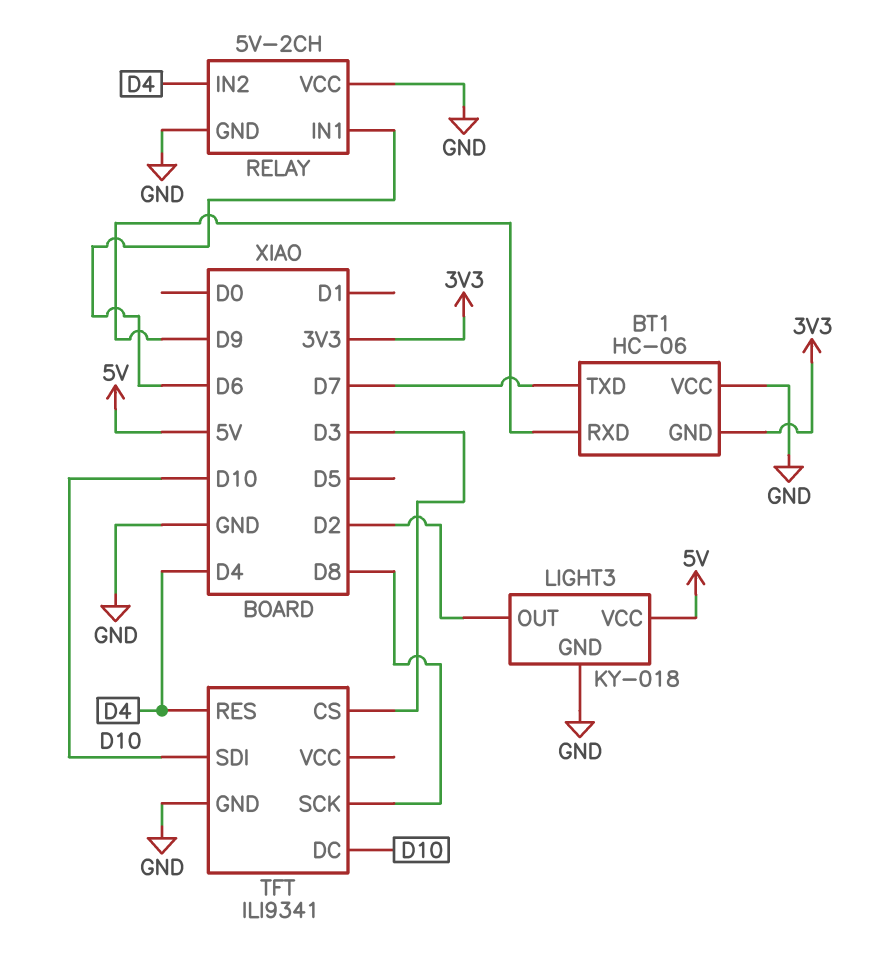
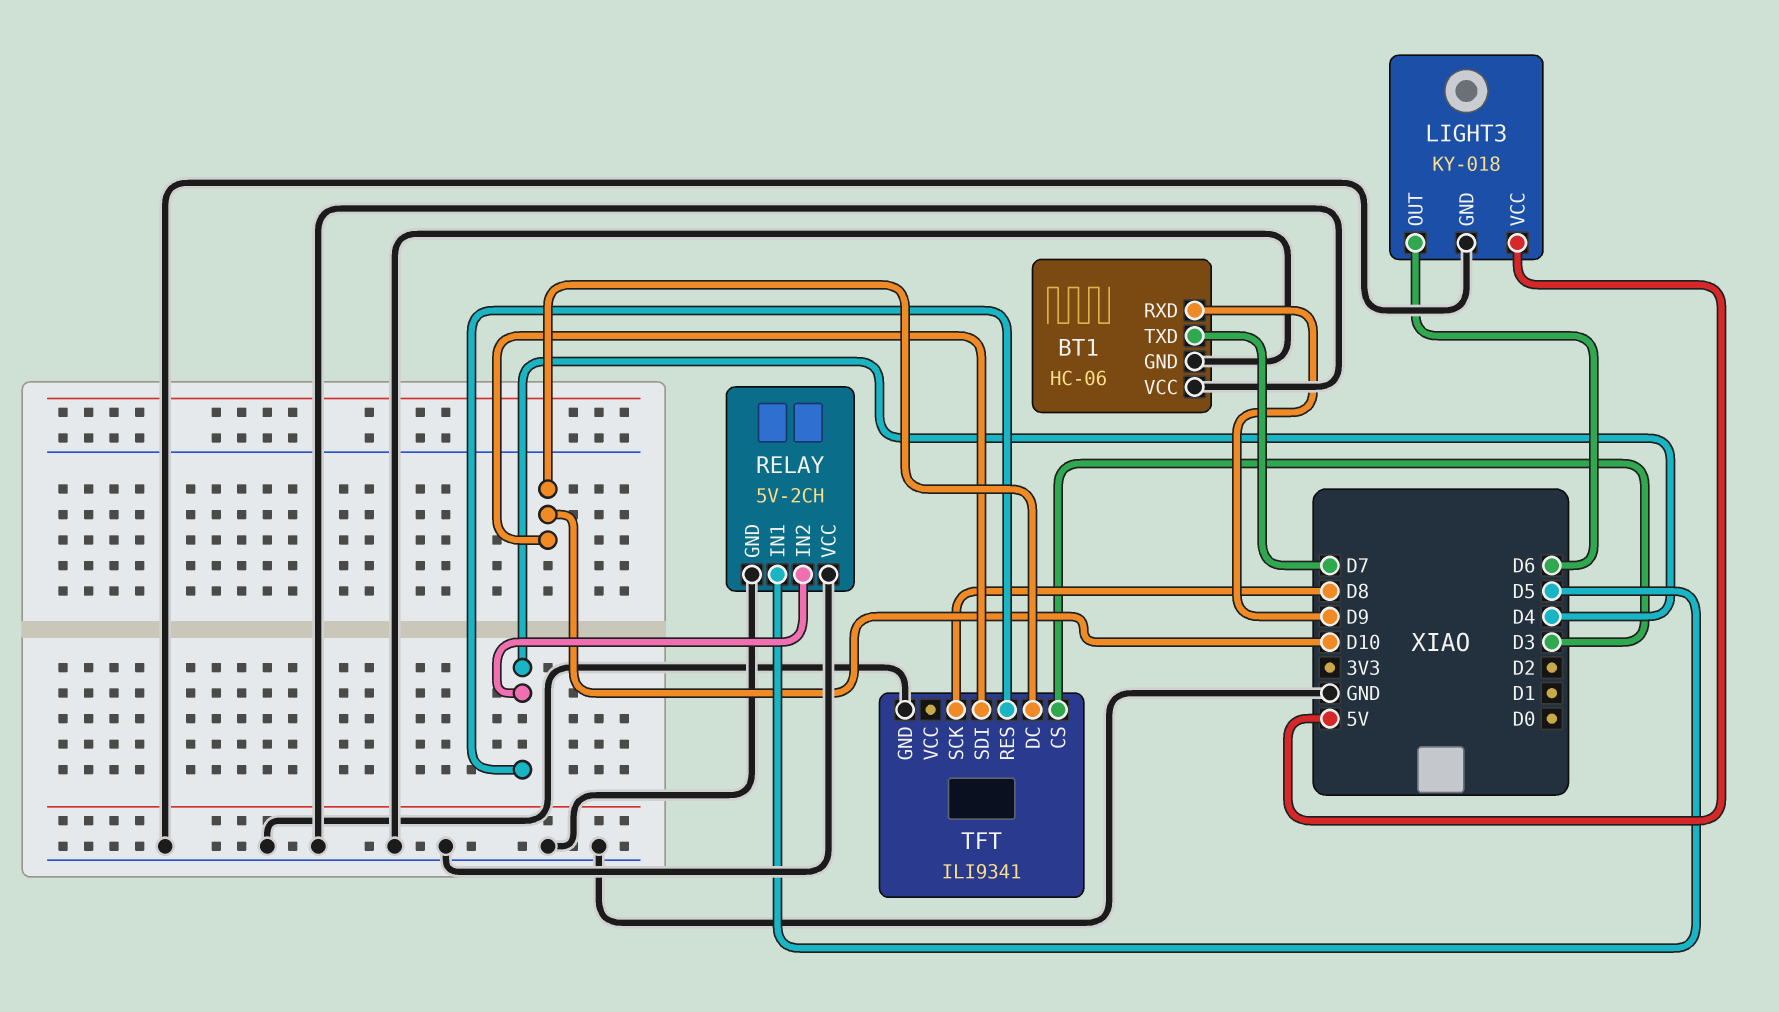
BT1 pin GND: 3V3 -> GND
LIGHT3 pin OUT: D2 -> D6
RELAY pin IN1: D6 -> D5

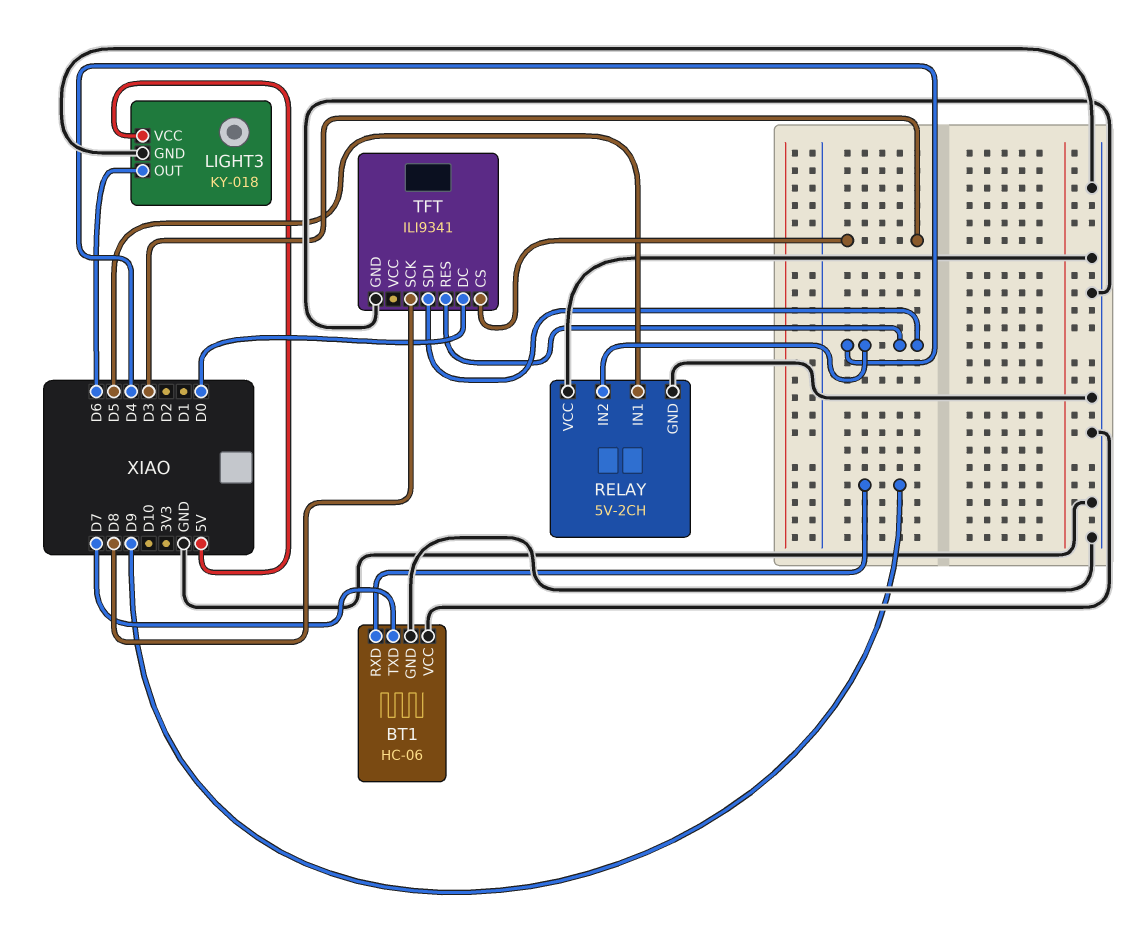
TFT pin DC: D10 -> D0
TFT pin SDI: D10 -> D4

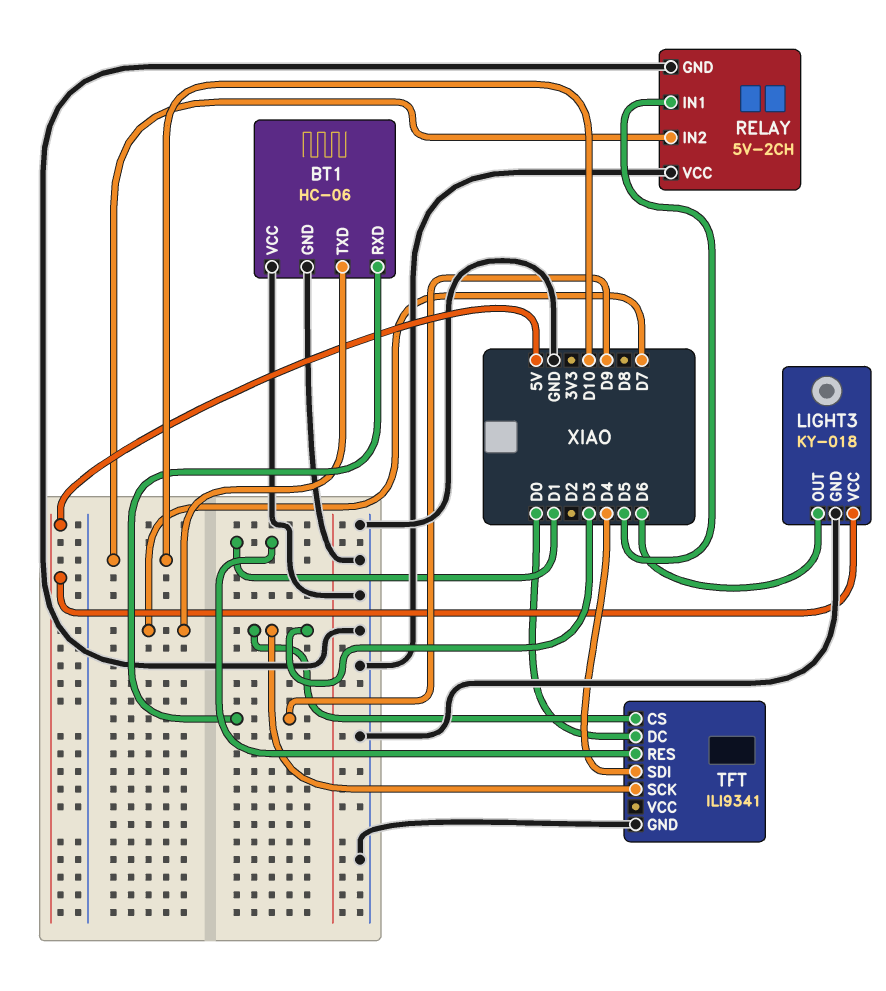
RELAY pin IN2: D4 -> D10
TFT pin RES: D4 -> D1
TFT pin SCK: D8 -> D3

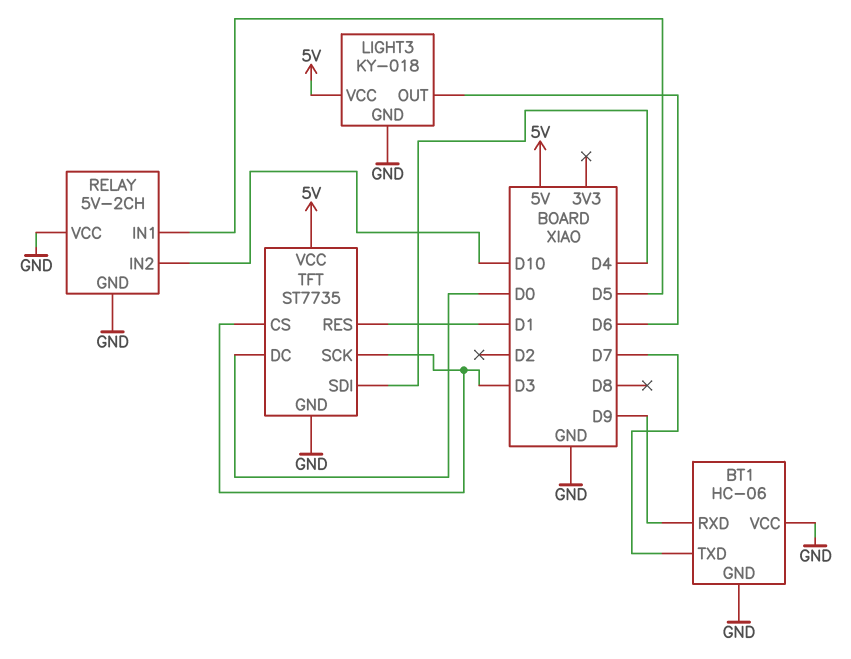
TFT: ILI9341 -> ST7735
TFT pin VCC: none -> 5V

